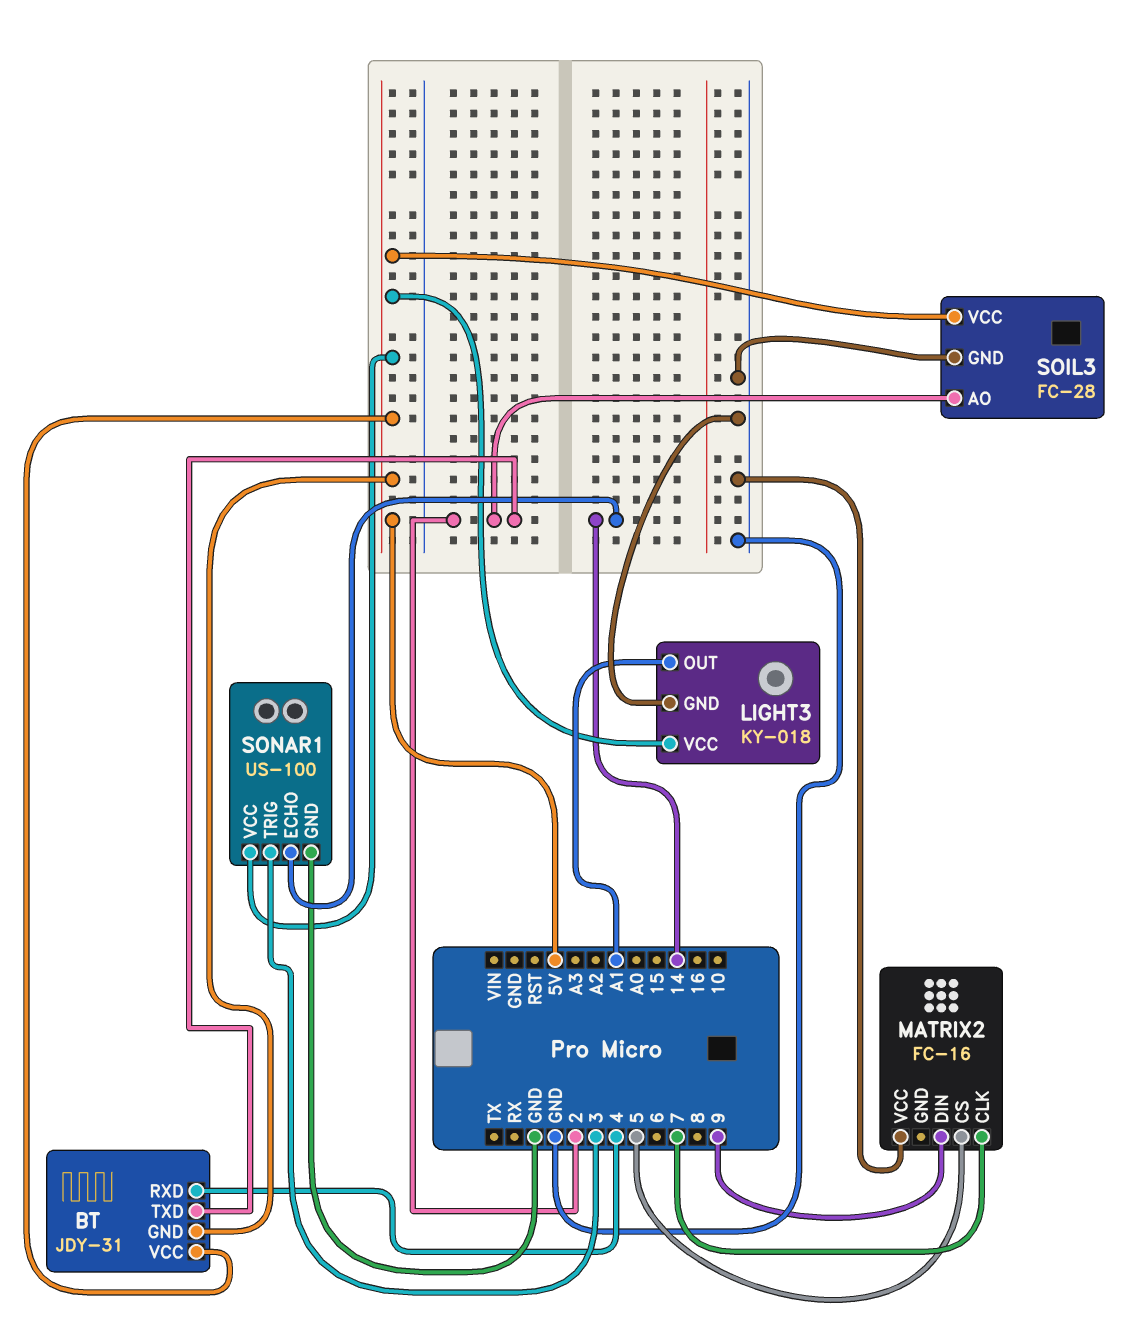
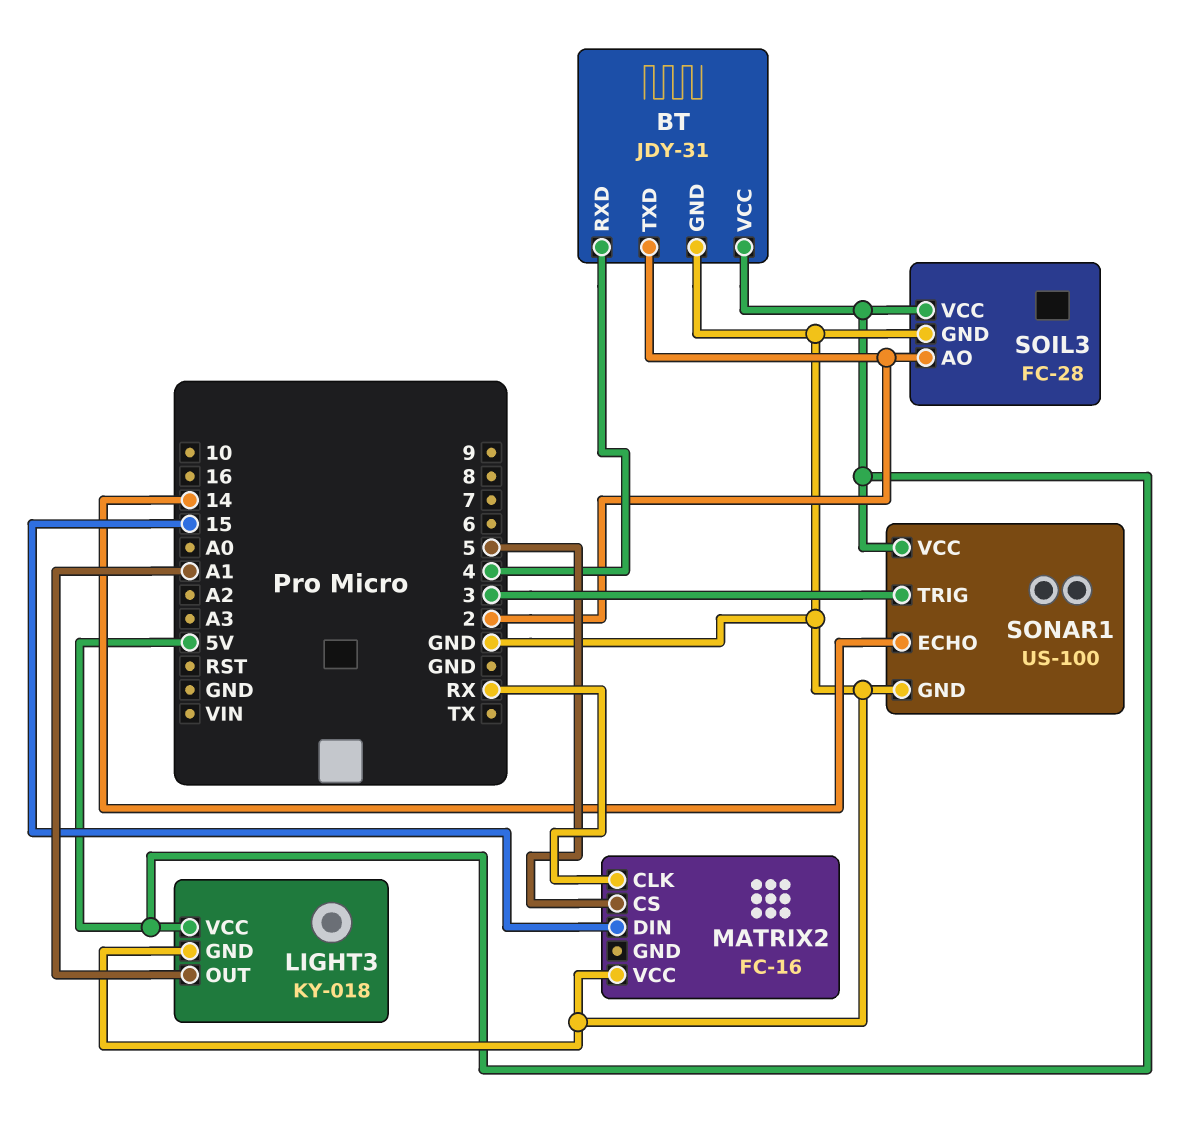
BT pin GND: 5V -> GND
MATRIX2 pin CLK: 7 -> RX
MATRIX2 pin DIN: 9 -> 15

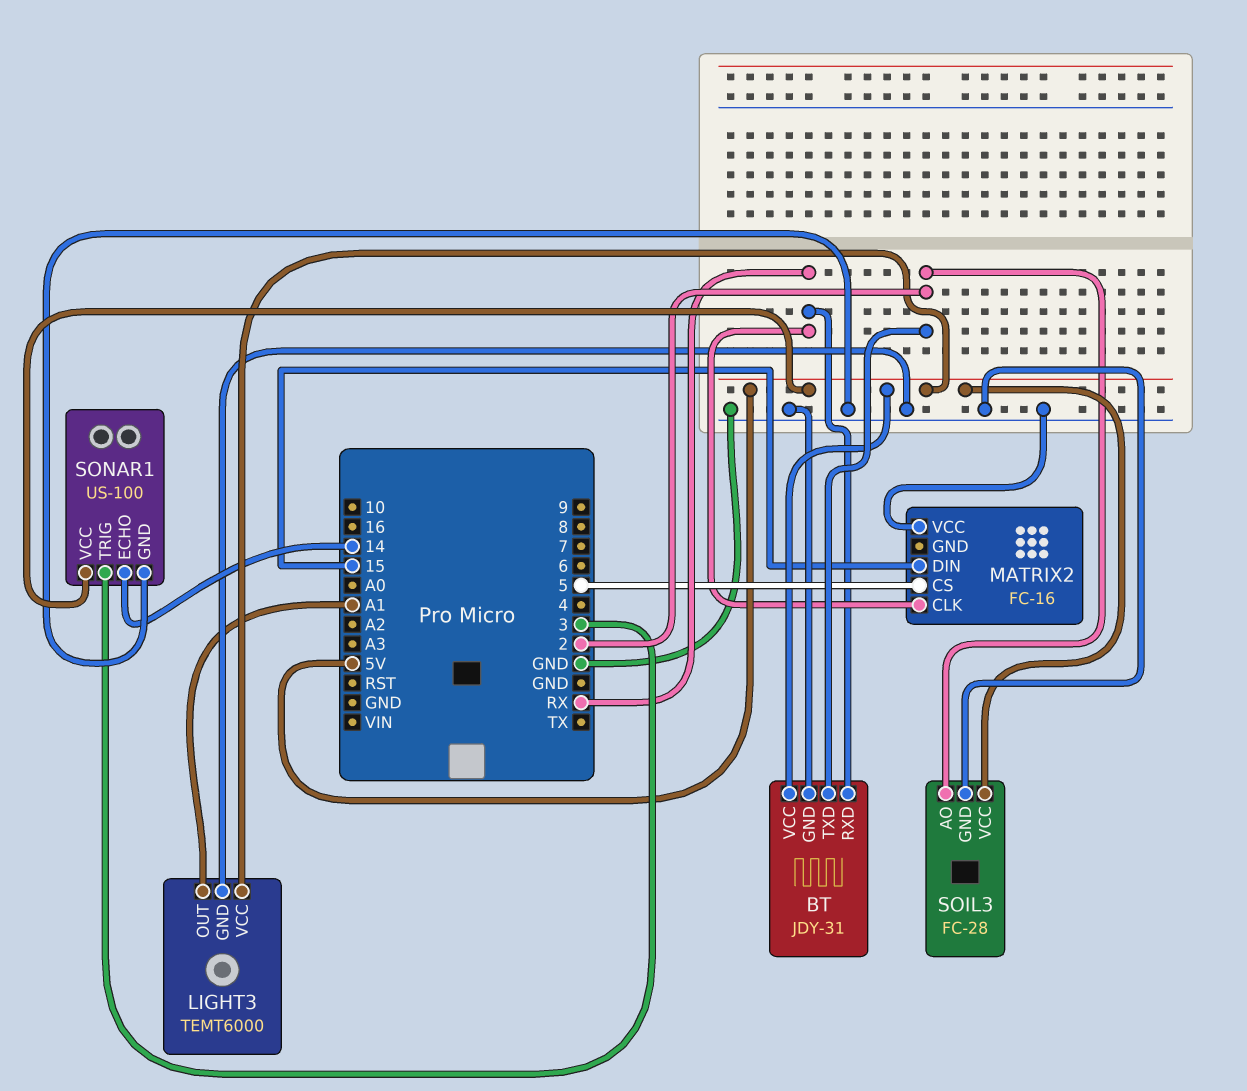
BT pin RXD: 4 -> RX
LIGHT3: KY-018 -> TEMT6000

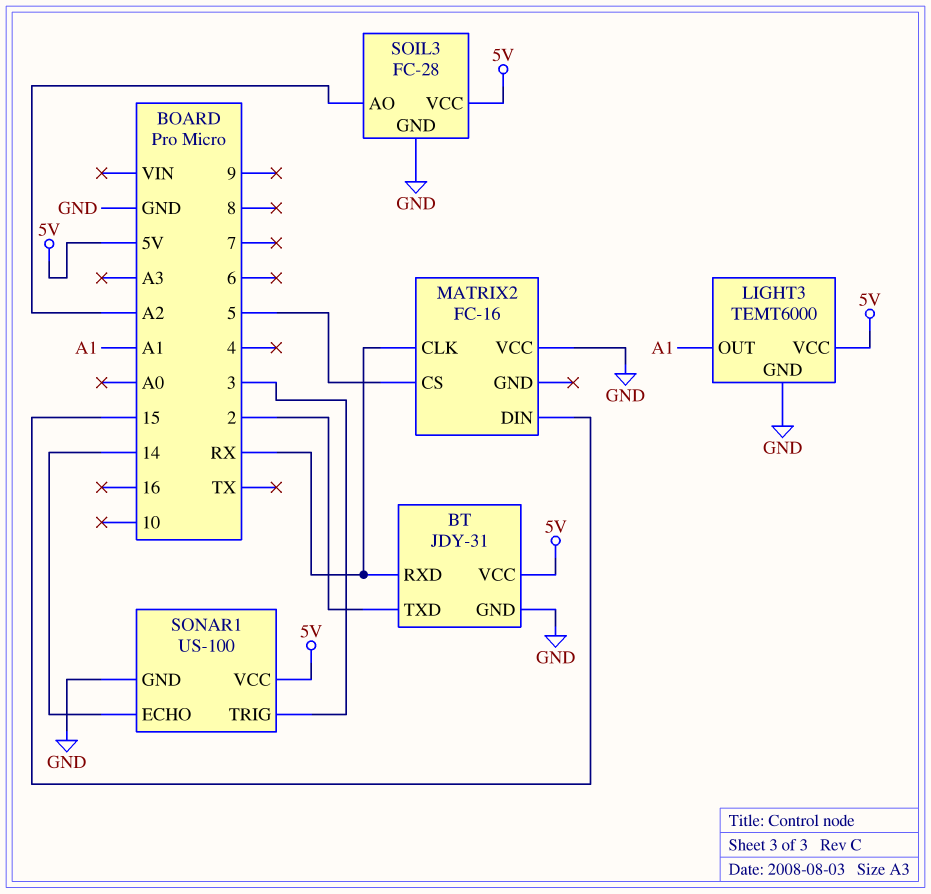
SOIL3 pin AO: 2 -> A2

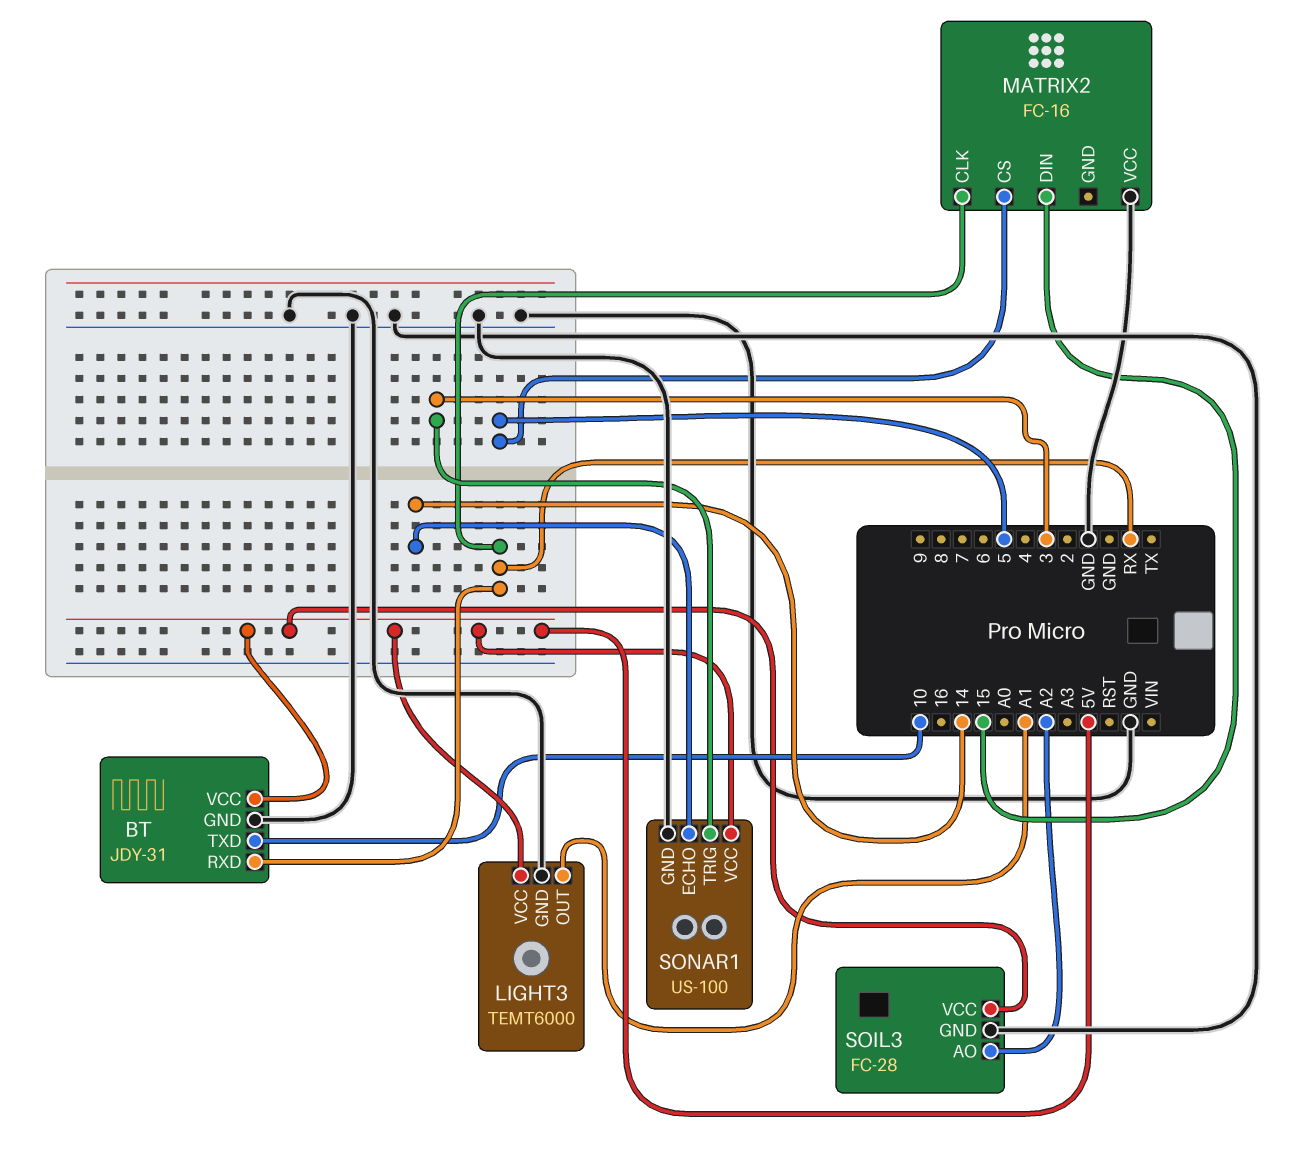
BT pin TXD: 2 -> 10

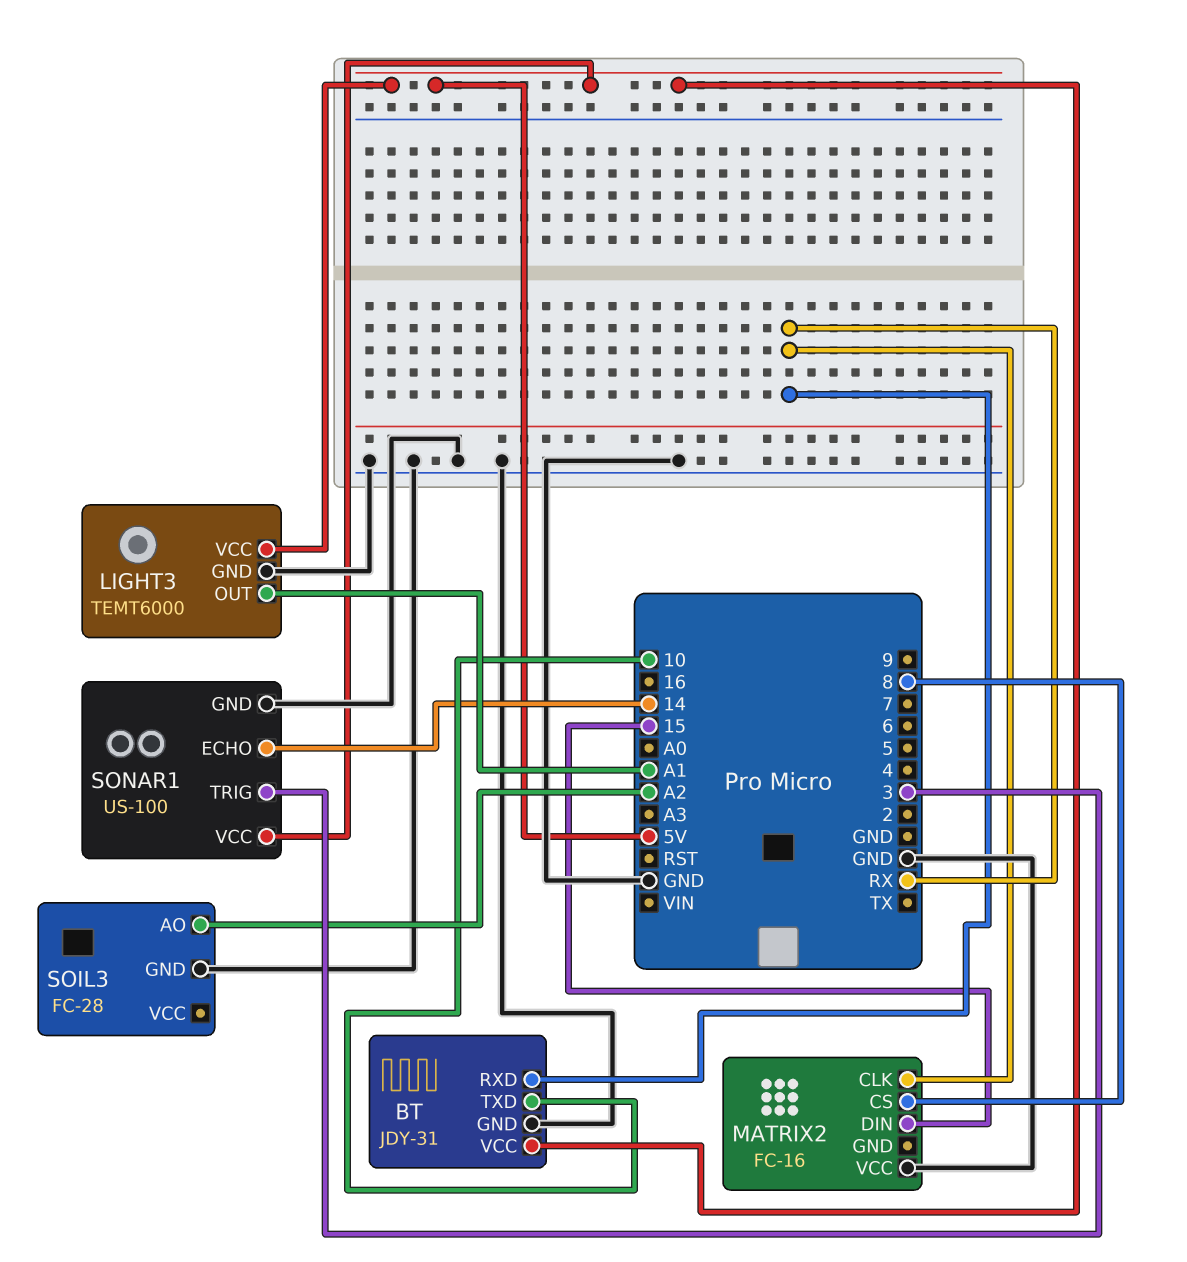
MATRIX2 pin CS: 5 -> 8
SOIL3 pin VCC: 5V -> none

